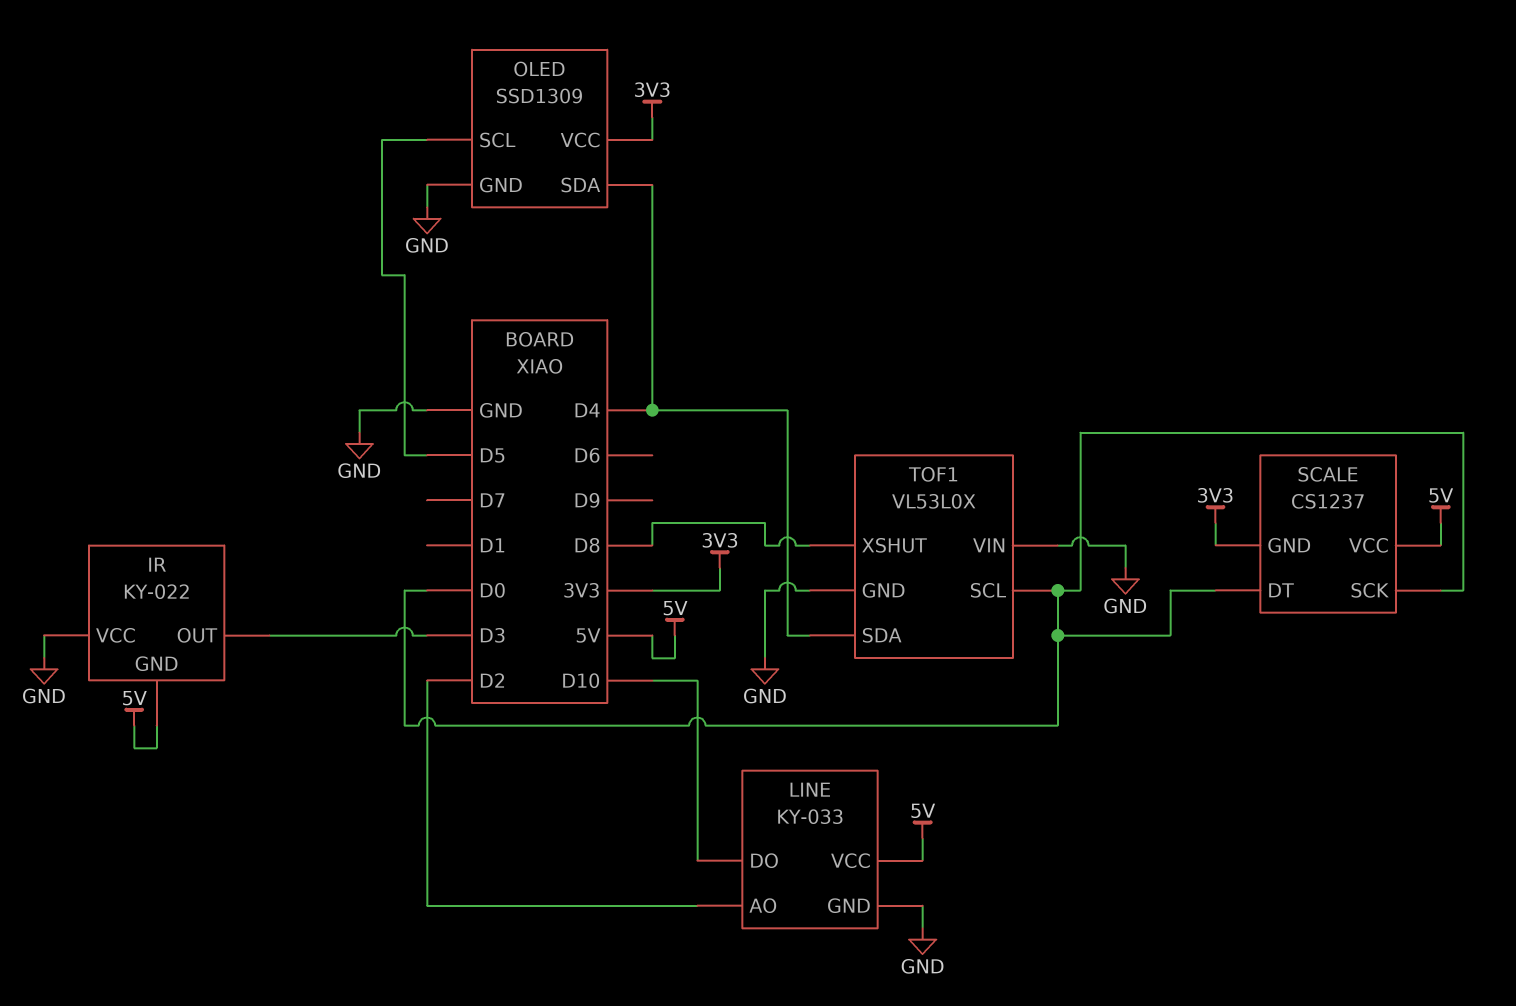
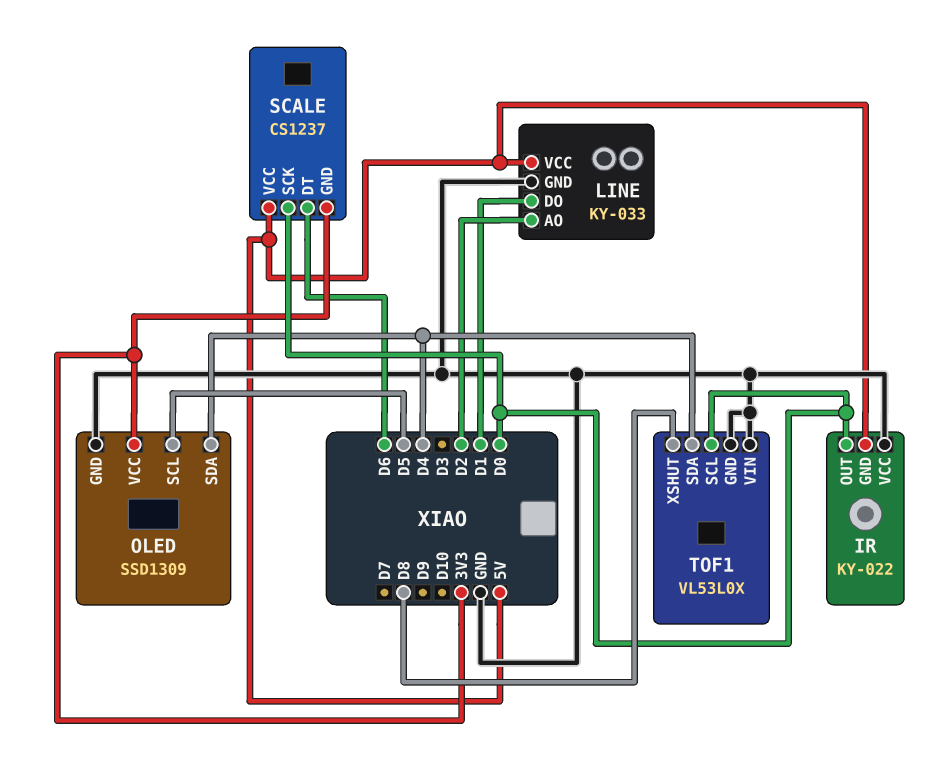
IR pin OUT: D3 -> D0
LINE pin DO: D10 -> D1
SCALE pin DT: D0 -> D6

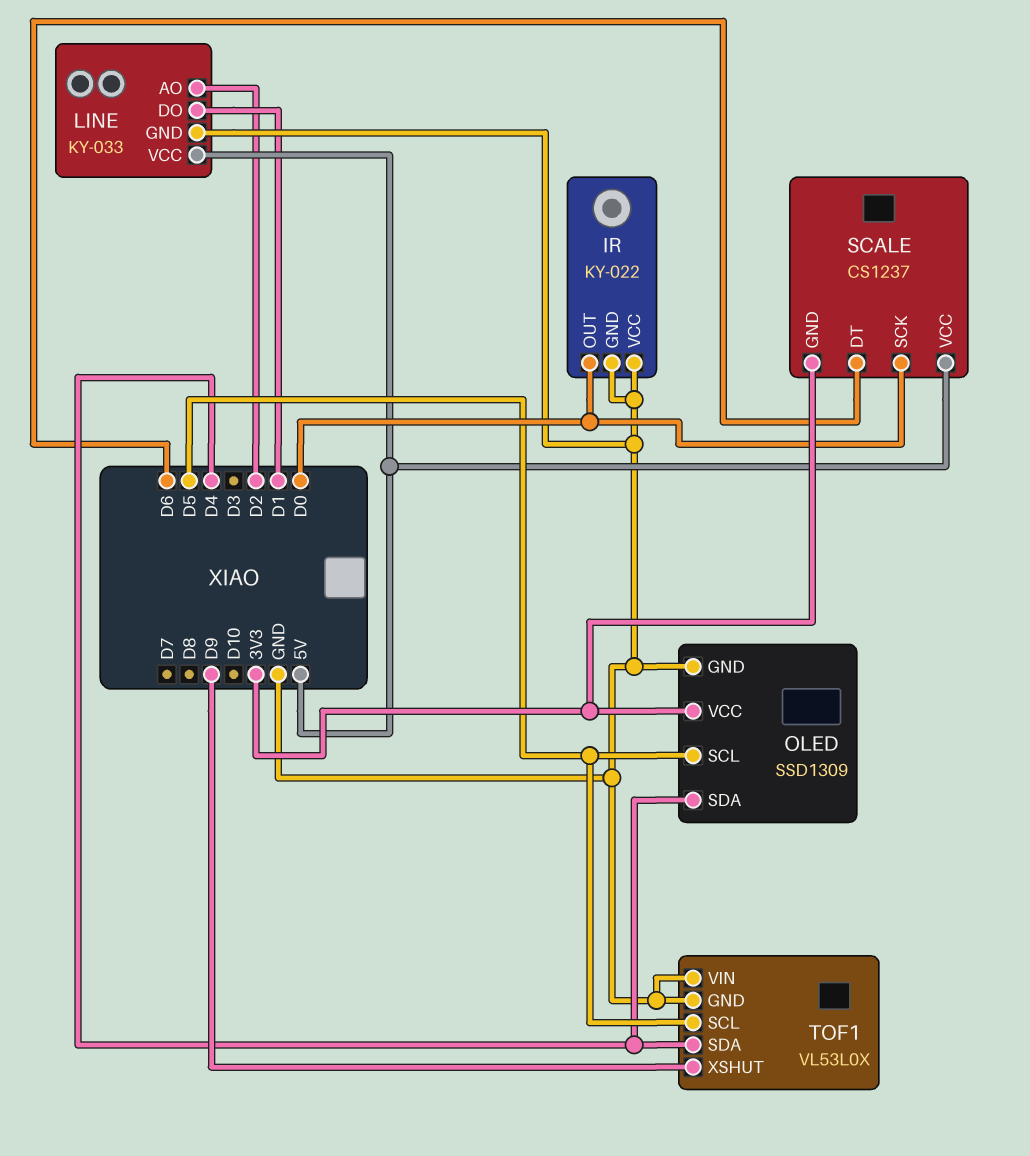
IR pin GND: 5V -> GND
TOF1 pin SCL: D0 -> D5
TOF1 pin XSHUT: D8 -> D9

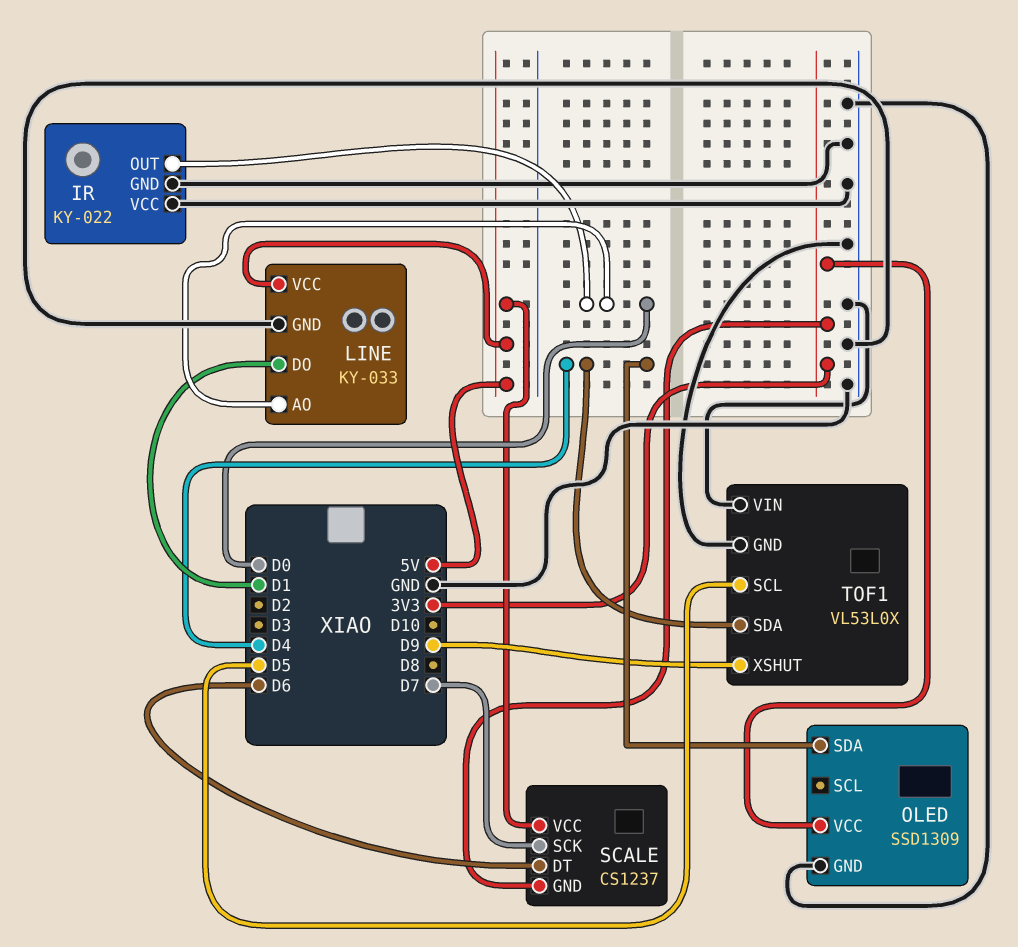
LINE pin AO: D2 -> D0
OLED pin SCL: D5 -> none
SCALE pin SCK: D0 -> D7

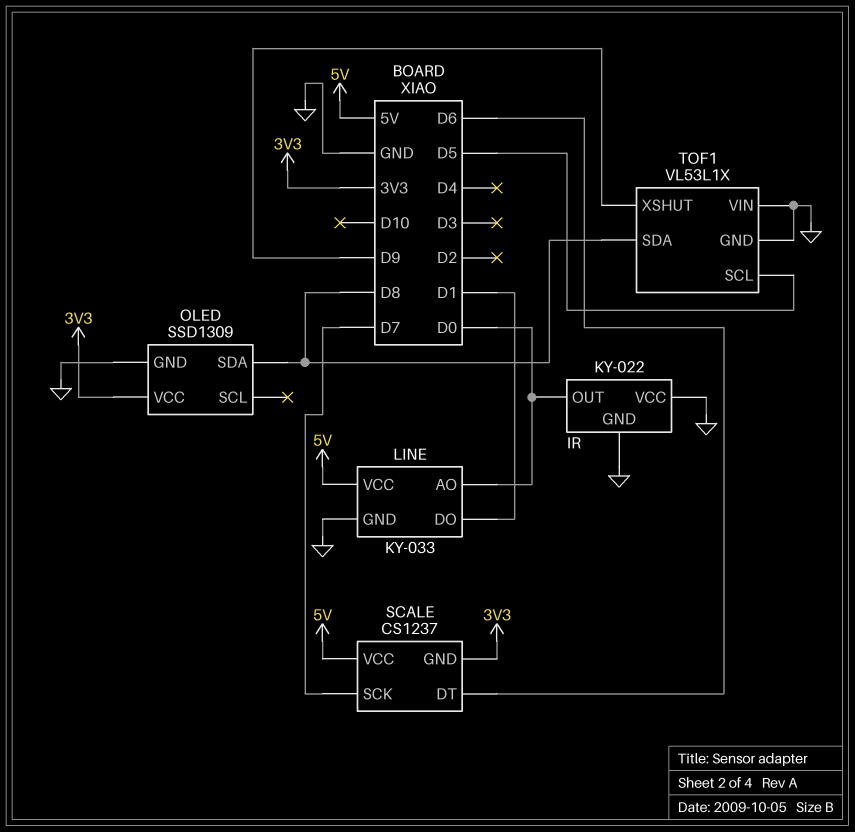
OLED pin SDA: D4 -> D8
TOF1: VL53L0X -> VL53L1X
TOF1 pin SDA: D4 -> D8

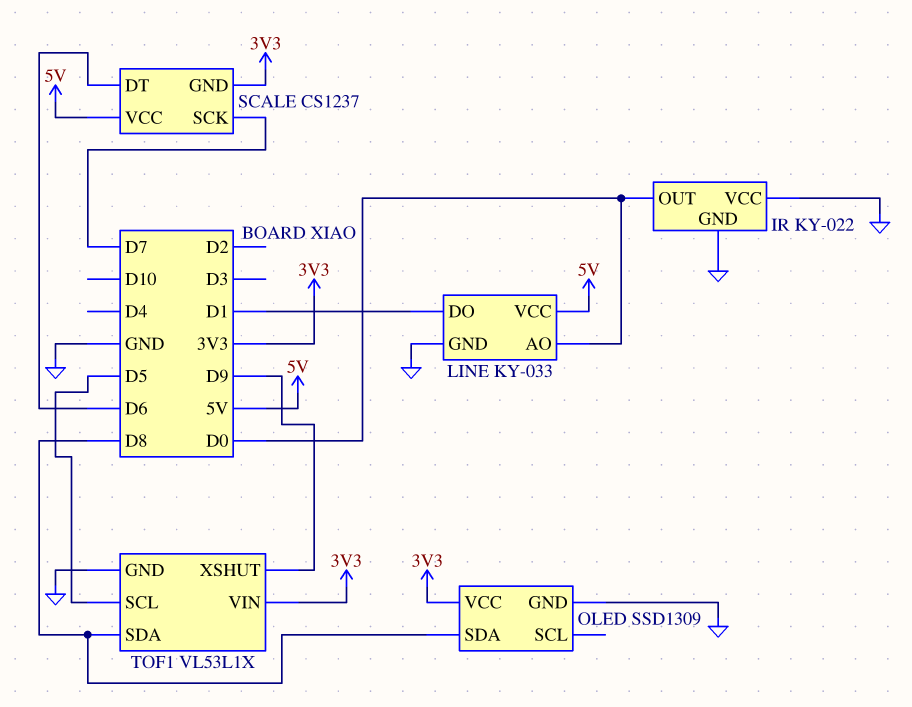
TOF1 pin VIN: GND -> 3V3

